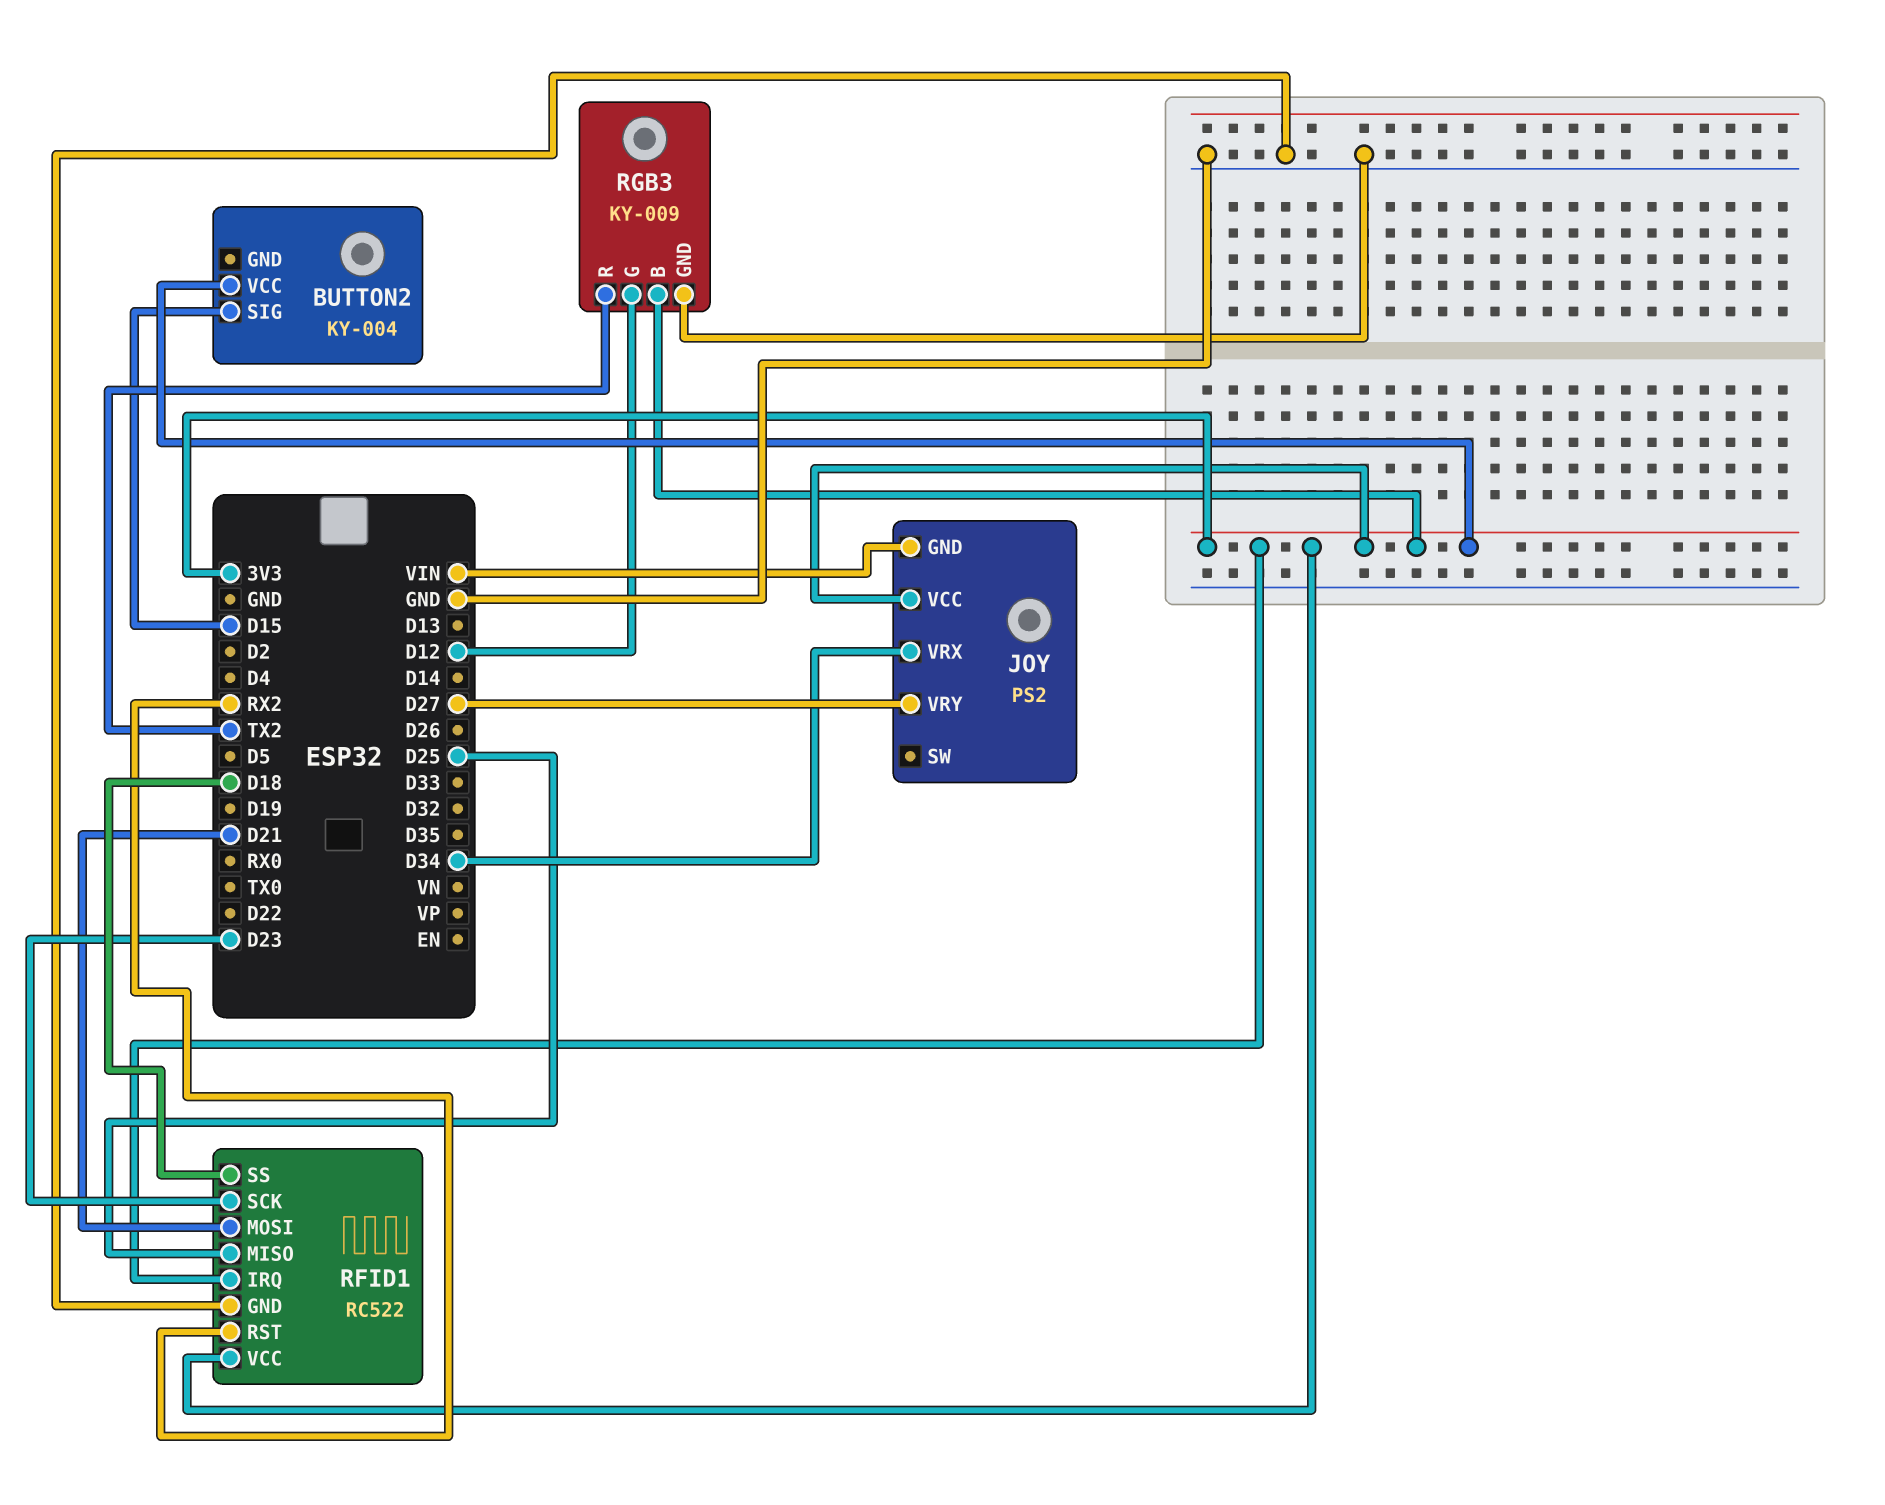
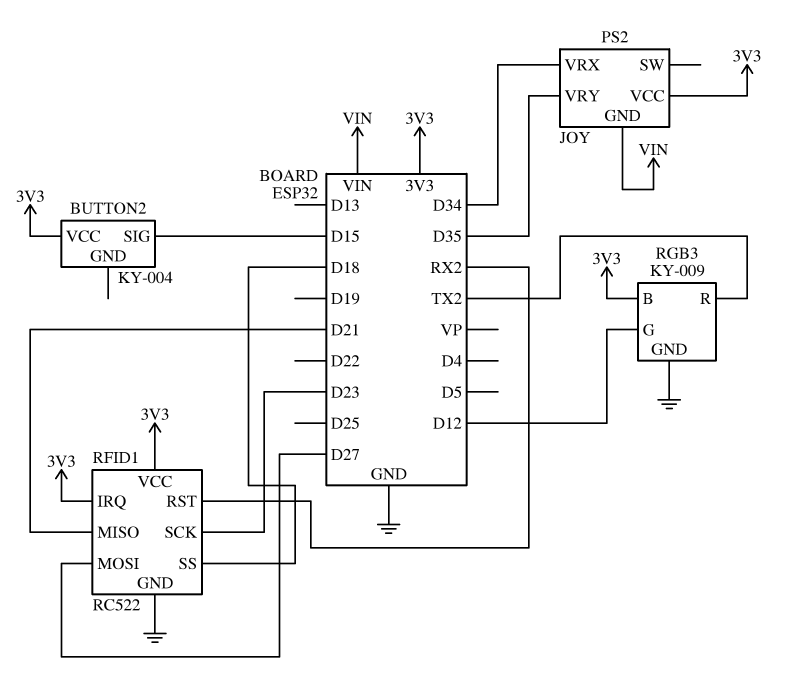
JOY pin VRY: D27 -> D35
RFID1 pin MISO: D25 -> D21
RFID1 pin MOSI: D21 -> D27

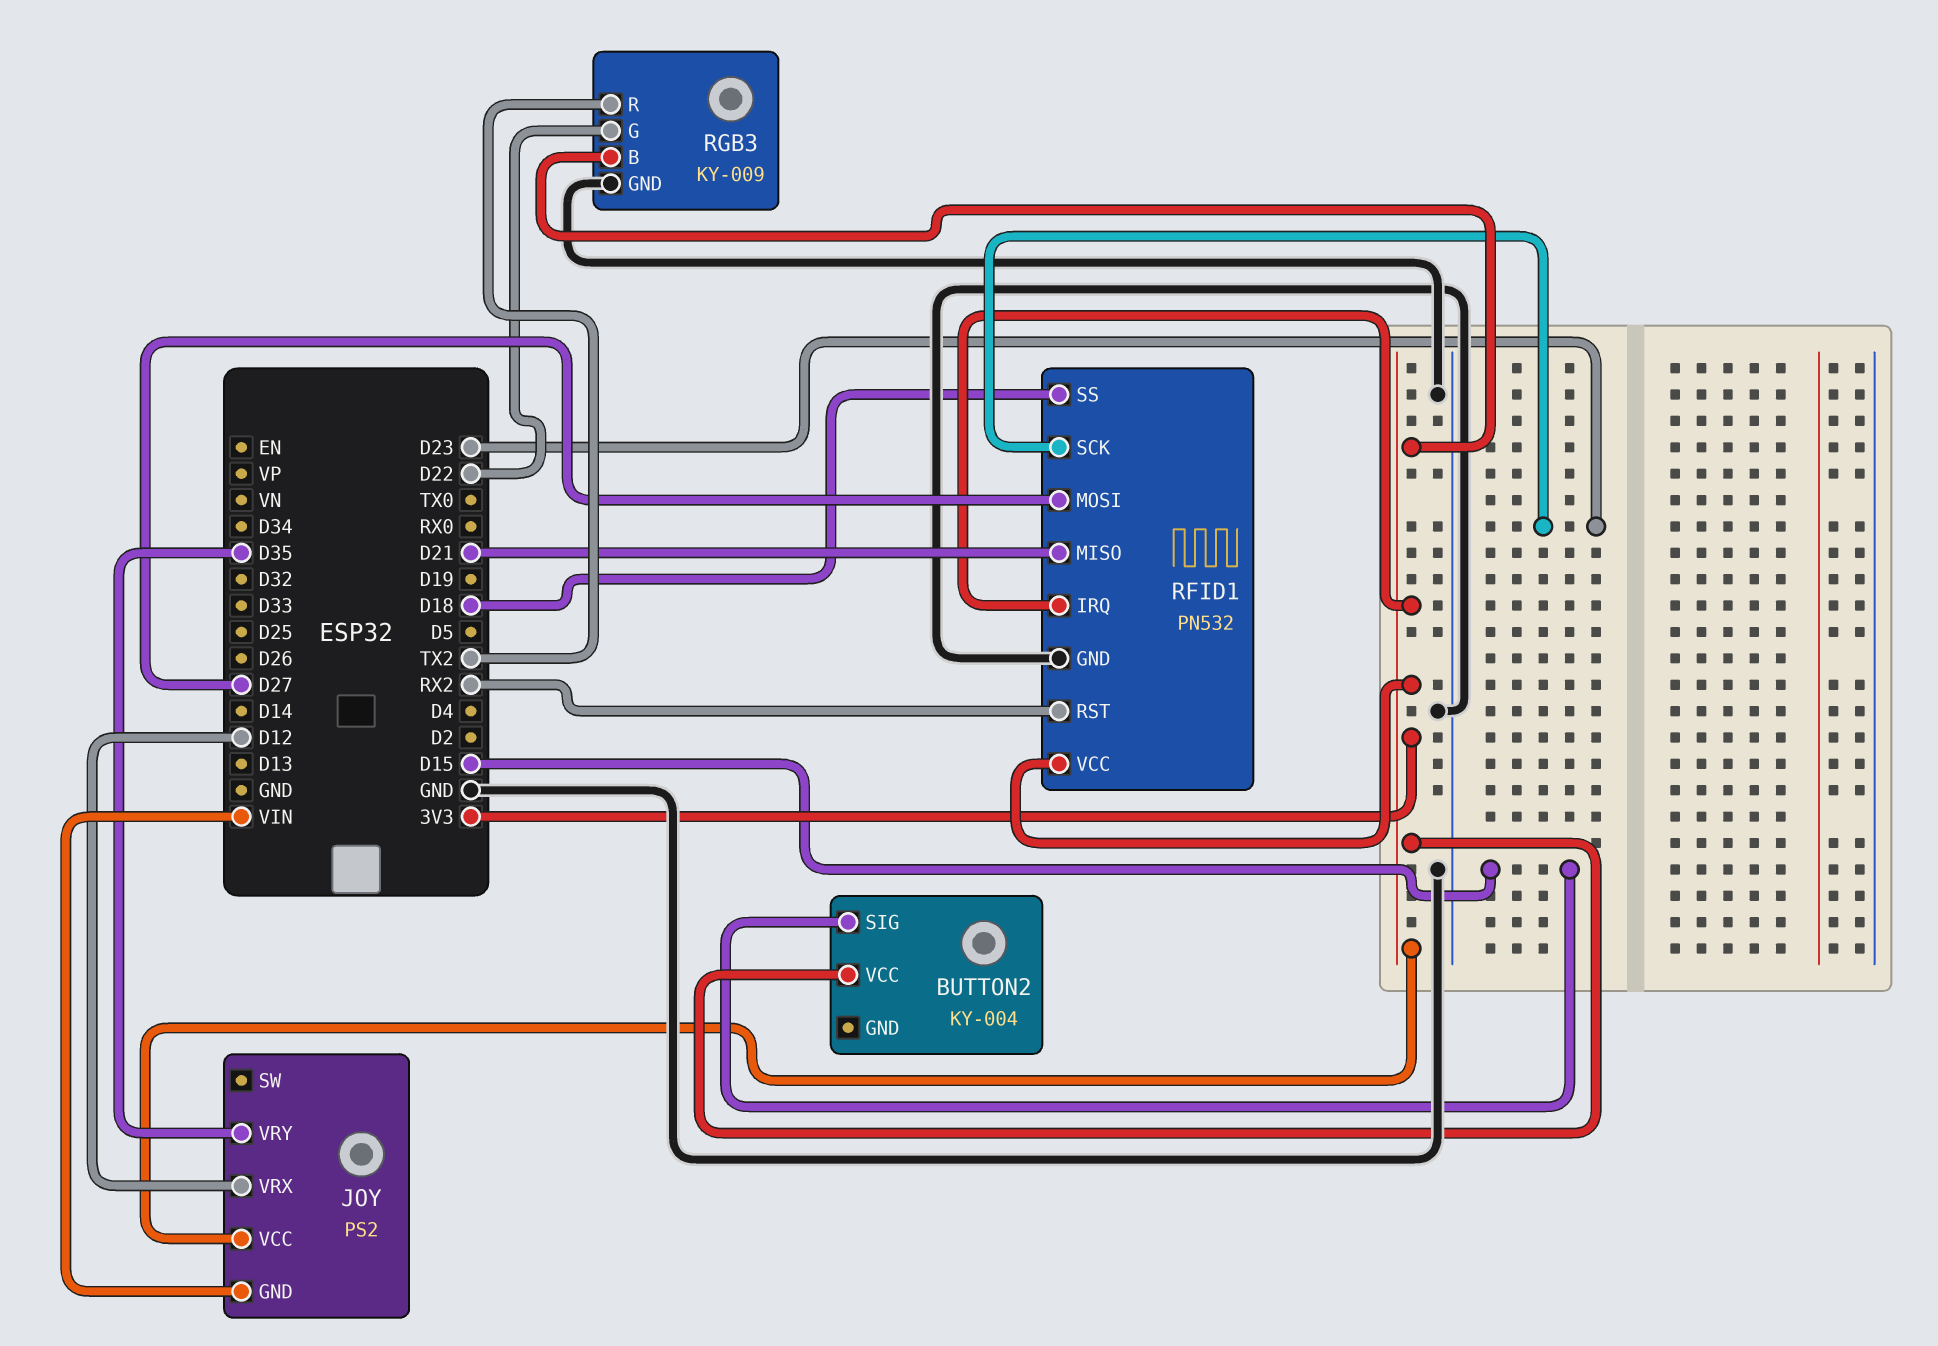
JOY pin VRX: D34 -> D12
RFID1: RC522 -> PN532
RGB3 pin G: D12 -> D22

